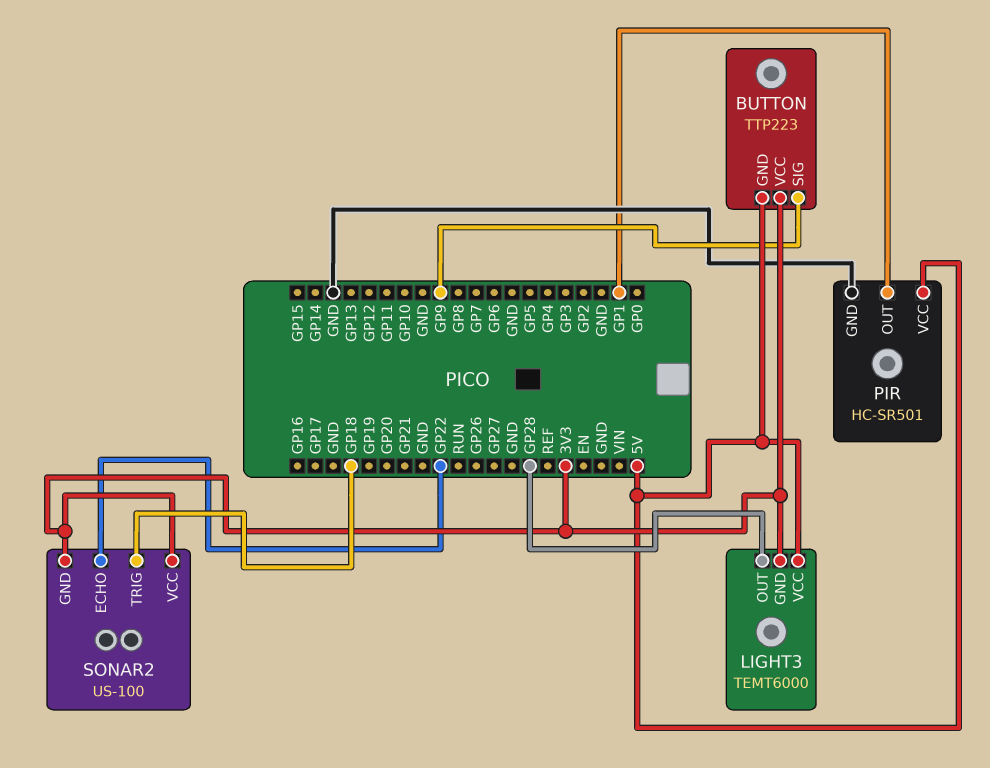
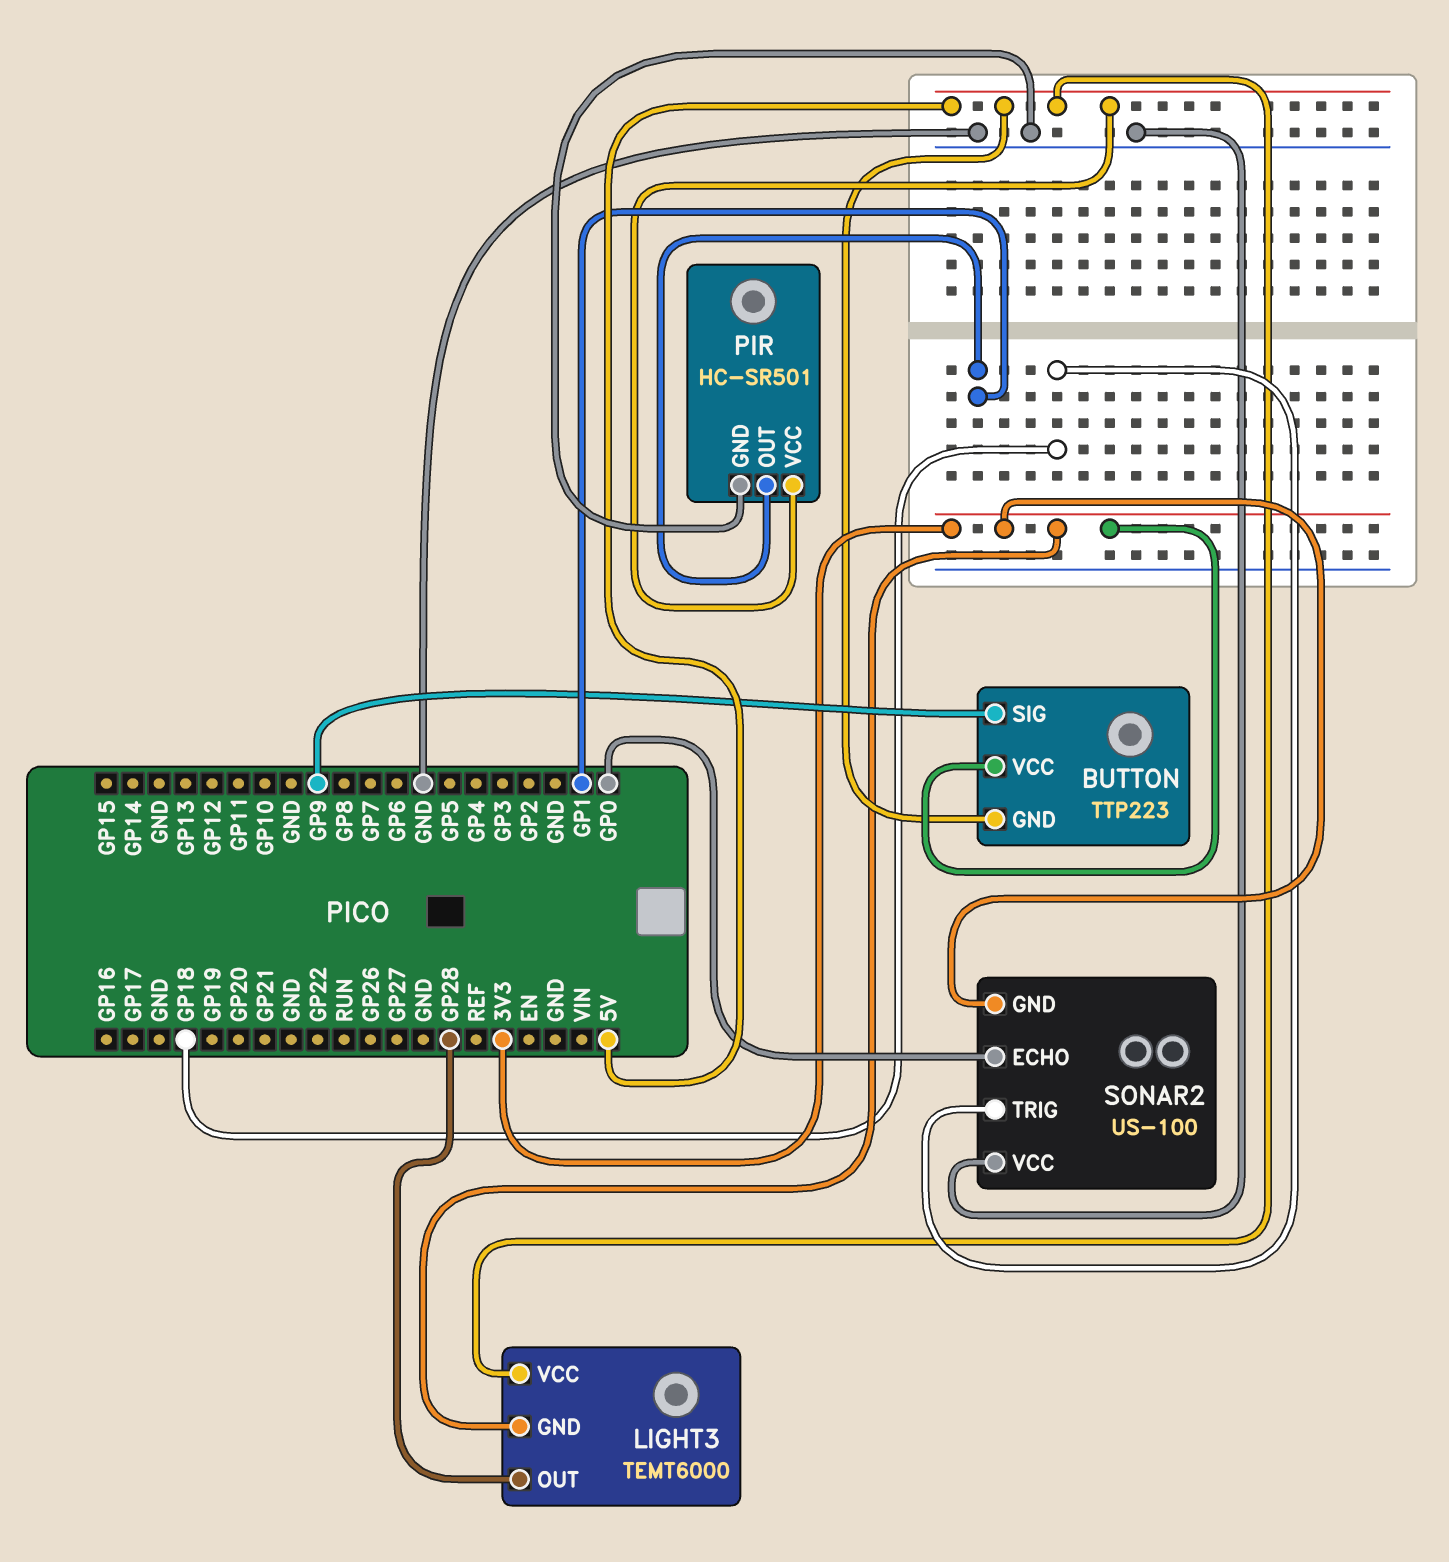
SONAR2 pin ECHO: GP22 -> GP0
SONAR2 pin VCC: 3V3 -> GND

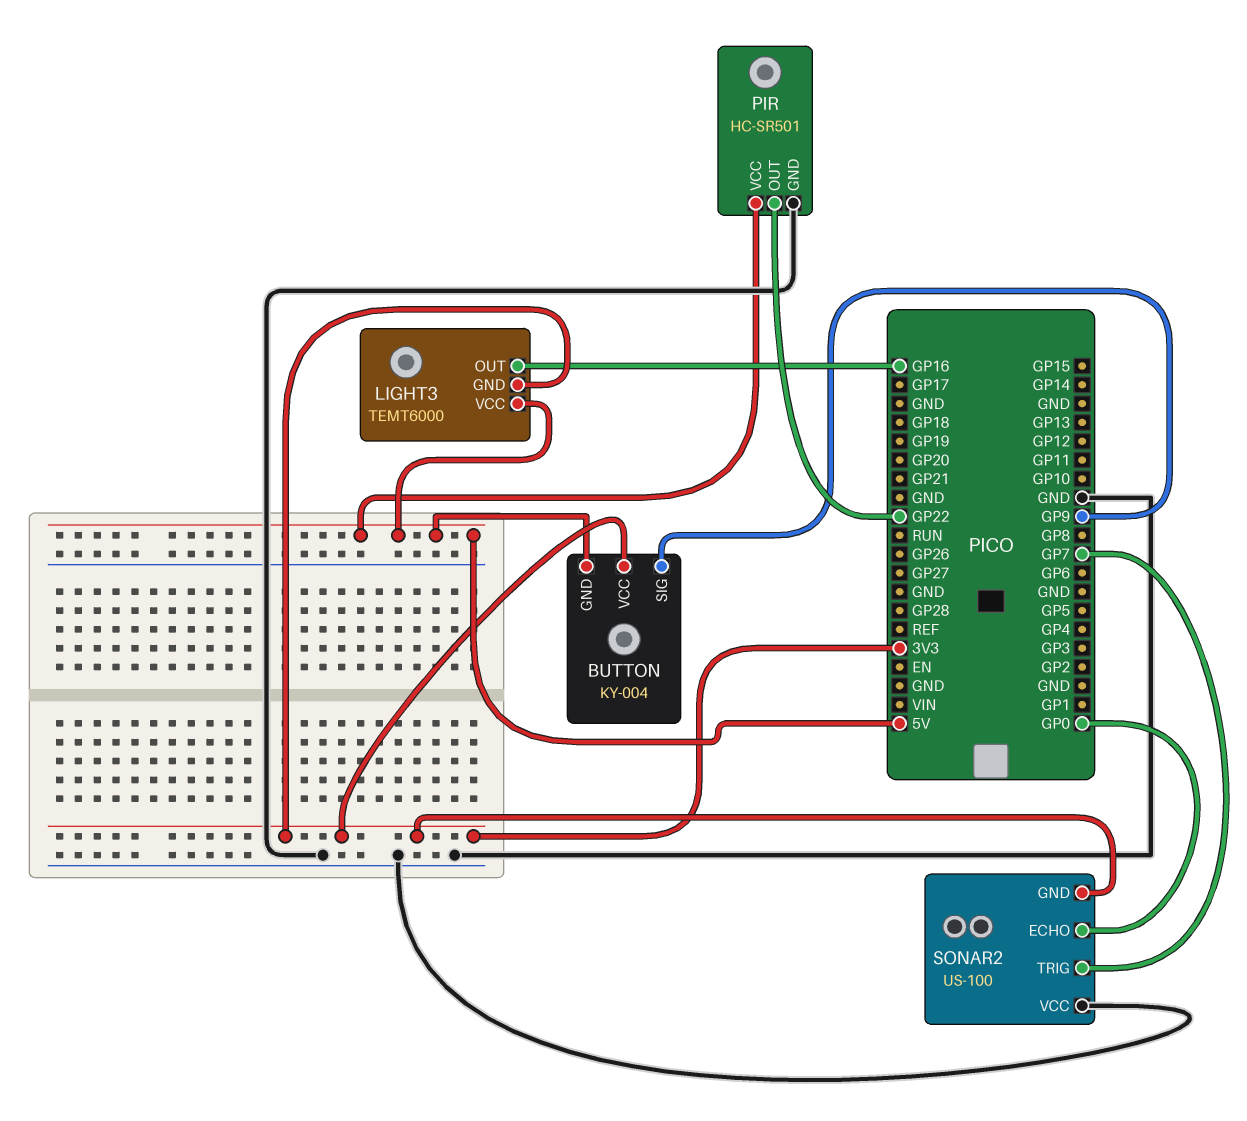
BUTTON: TTP223 -> KY-004
LIGHT3 pin OUT: GP28 -> GP16
PIR pin OUT: GP1 -> GP22
SONAR2 pin TRIG: GP18 -> GP7

